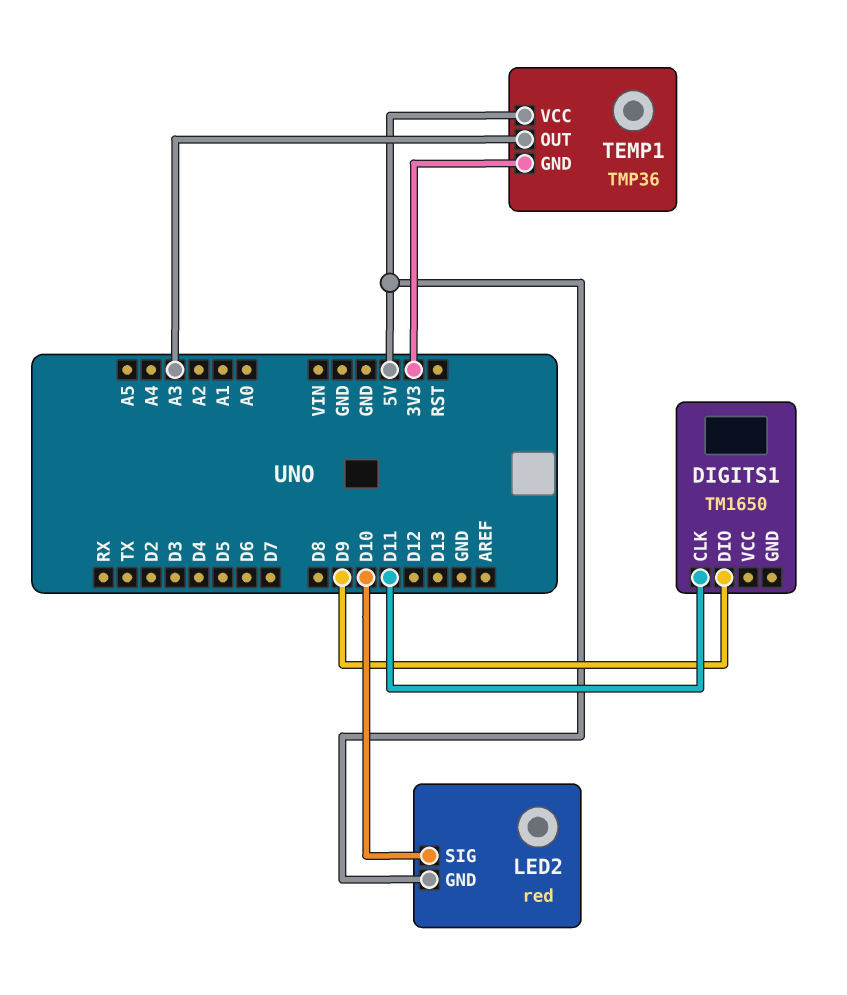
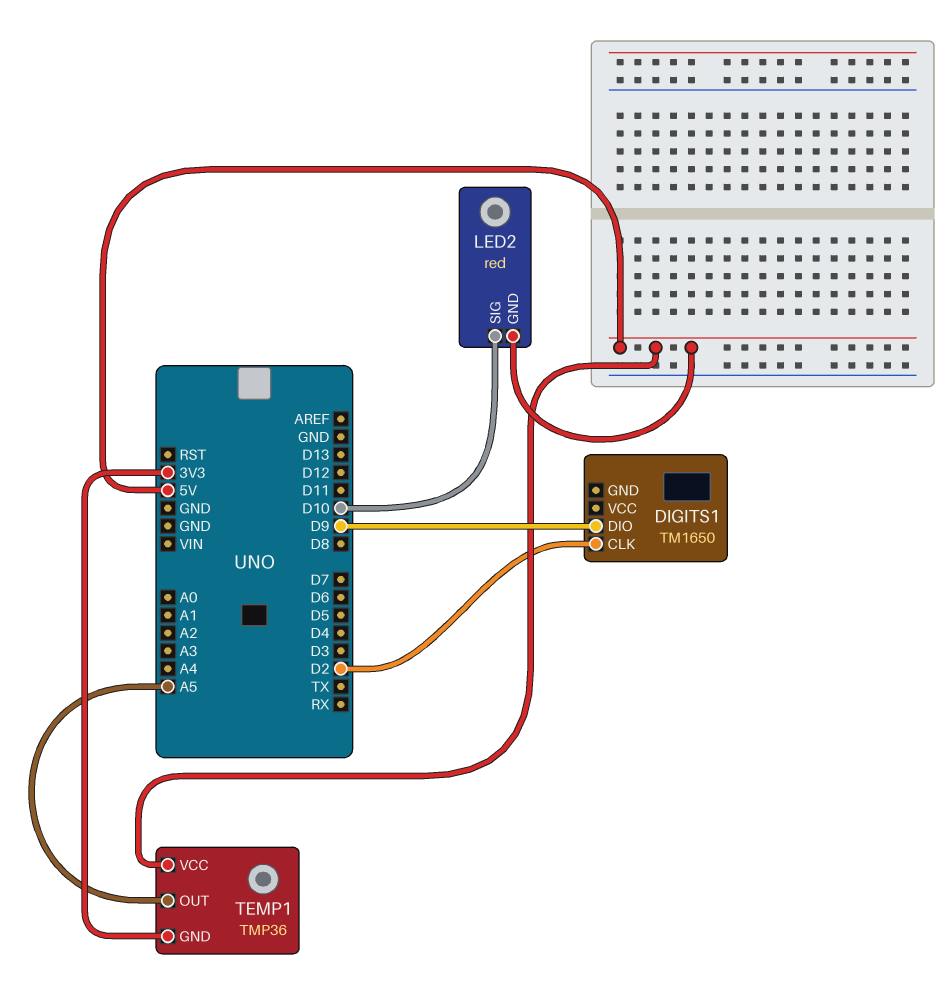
DIGITS1 pin CLK: D11 -> D2
TEMP1 pin OUT: A3 -> A5

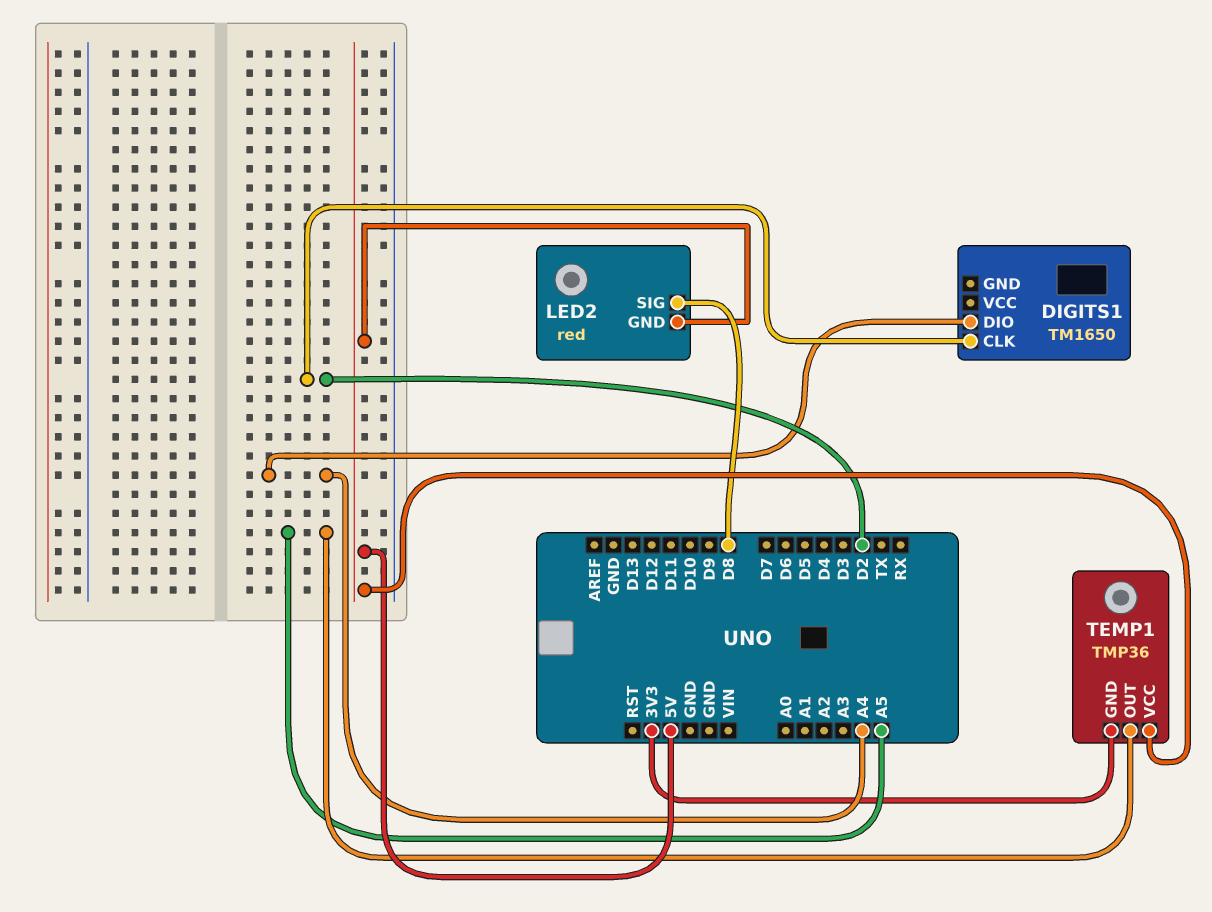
DIGITS1 pin DIO: D9 -> A4
LED2 pin SIG: D10 -> D8

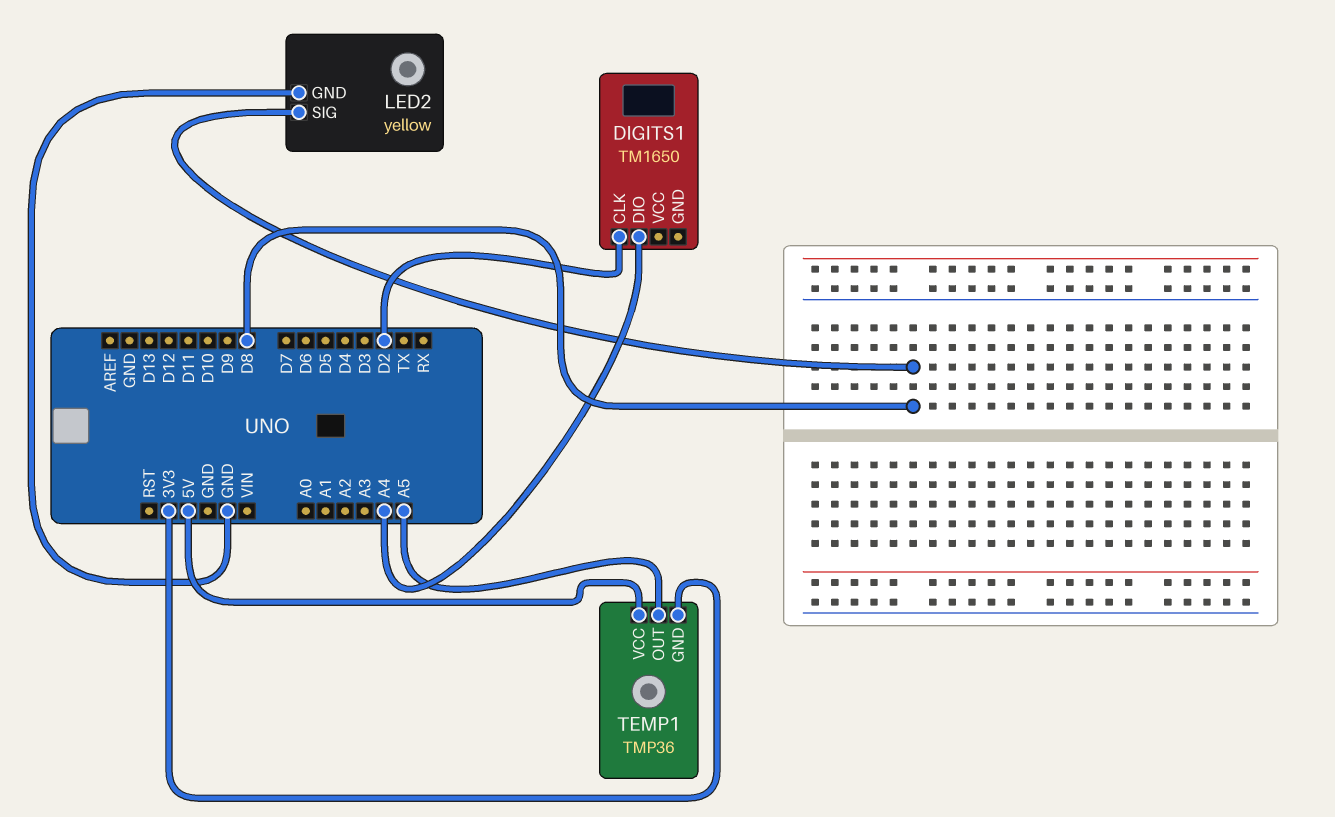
LED2: red -> yellow
LED2 pin GND: 5V -> GND

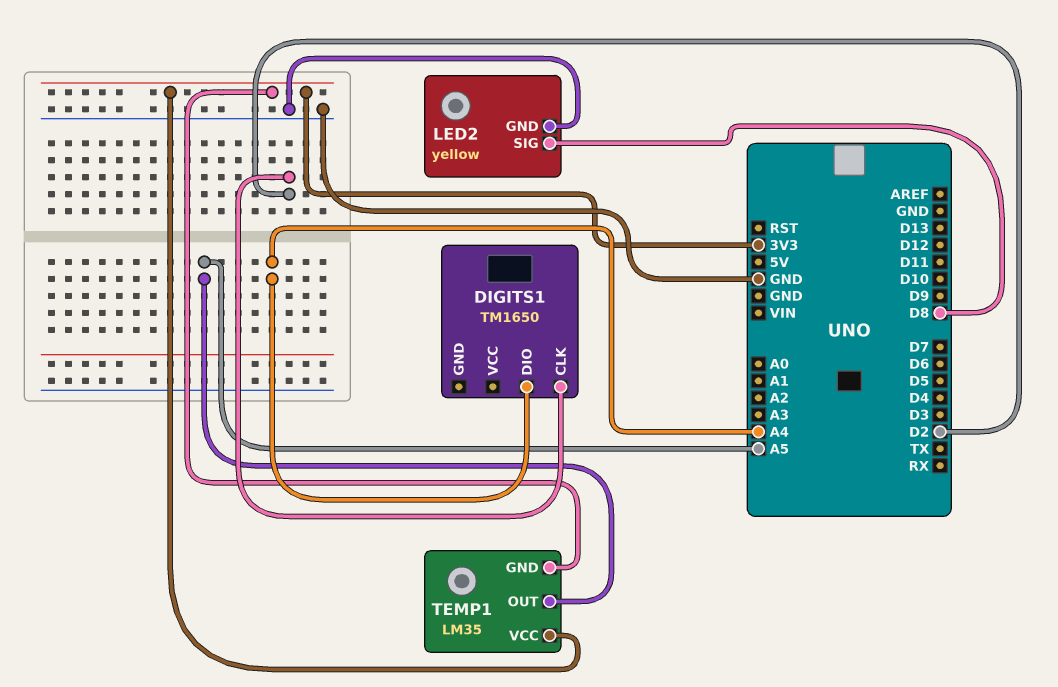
TEMP1: TMP36 -> LM35
TEMP1 pin VCC: 5V -> 3V3

